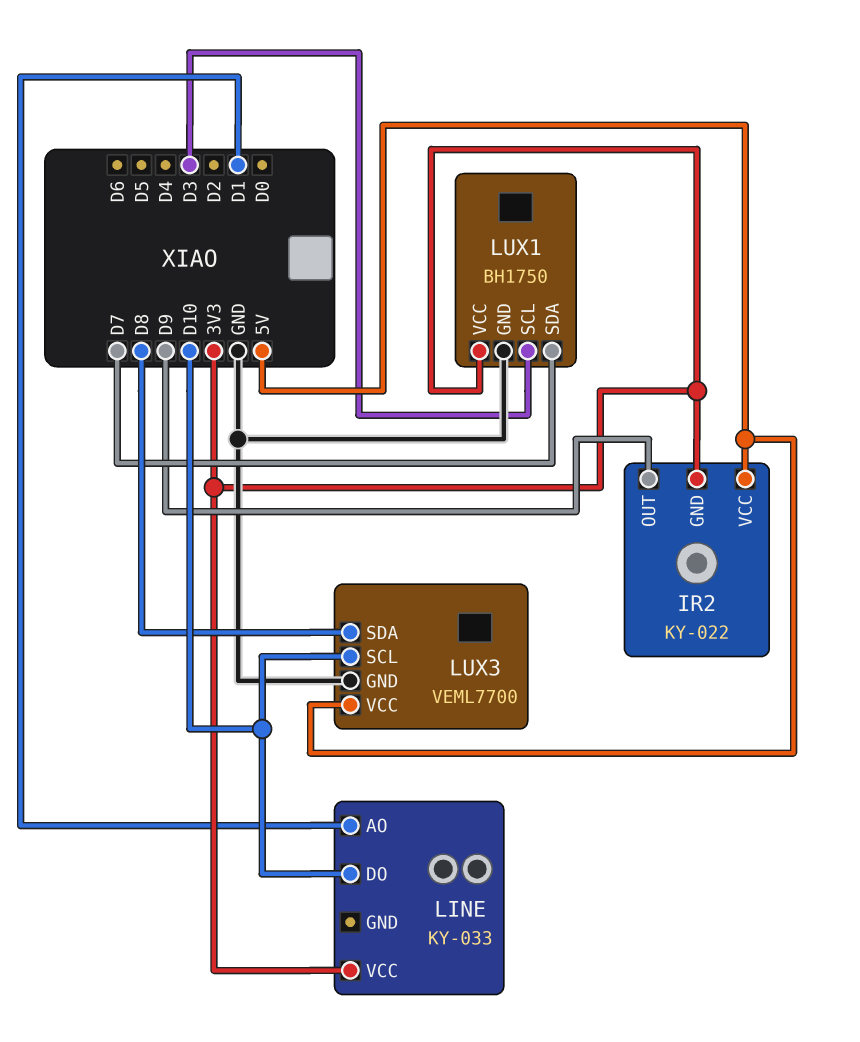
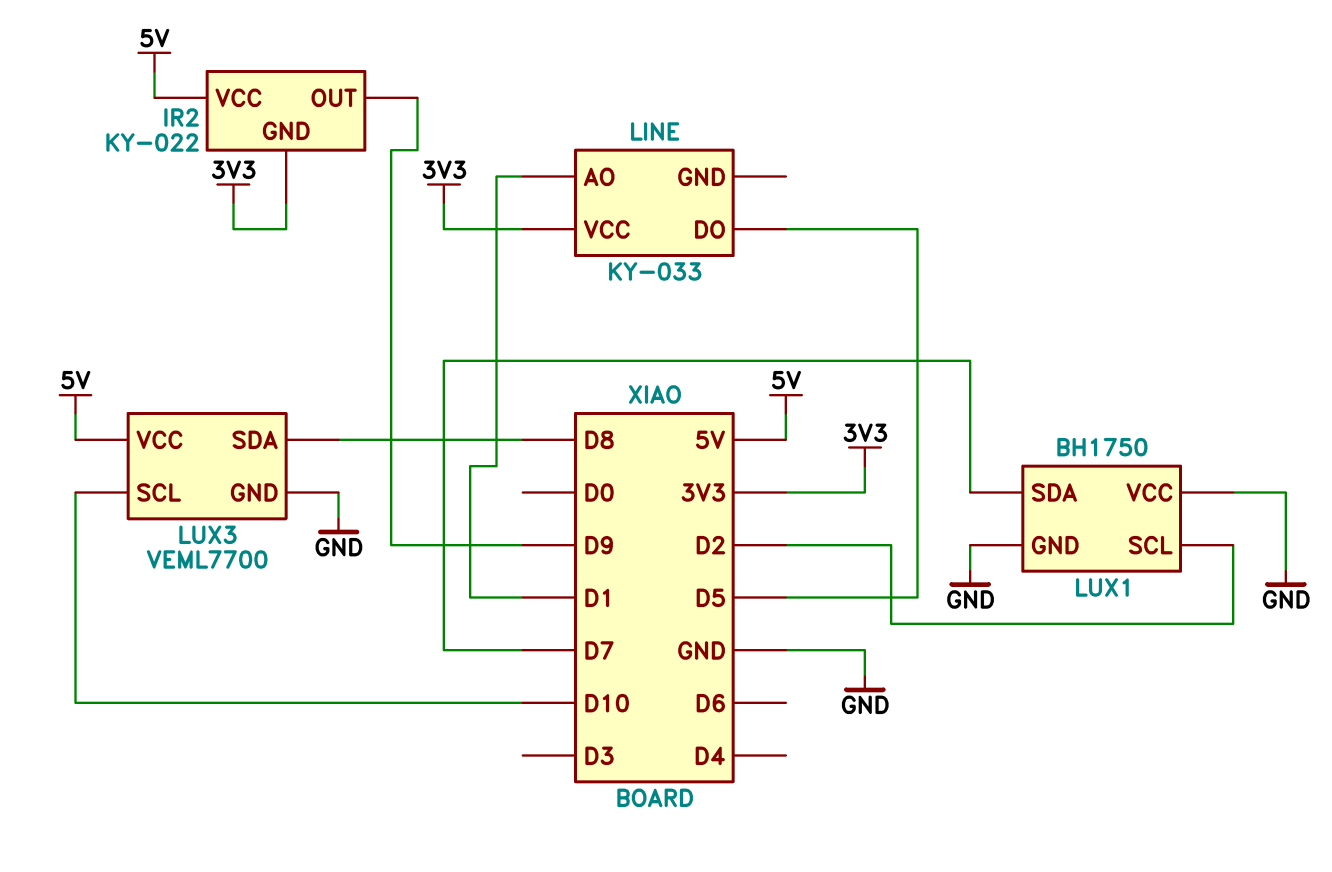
LINE pin DO: D10 -> D5
LUX1 pin SCL: D3 -> D2
LUX1 pin VCC: 3V3 -> GND

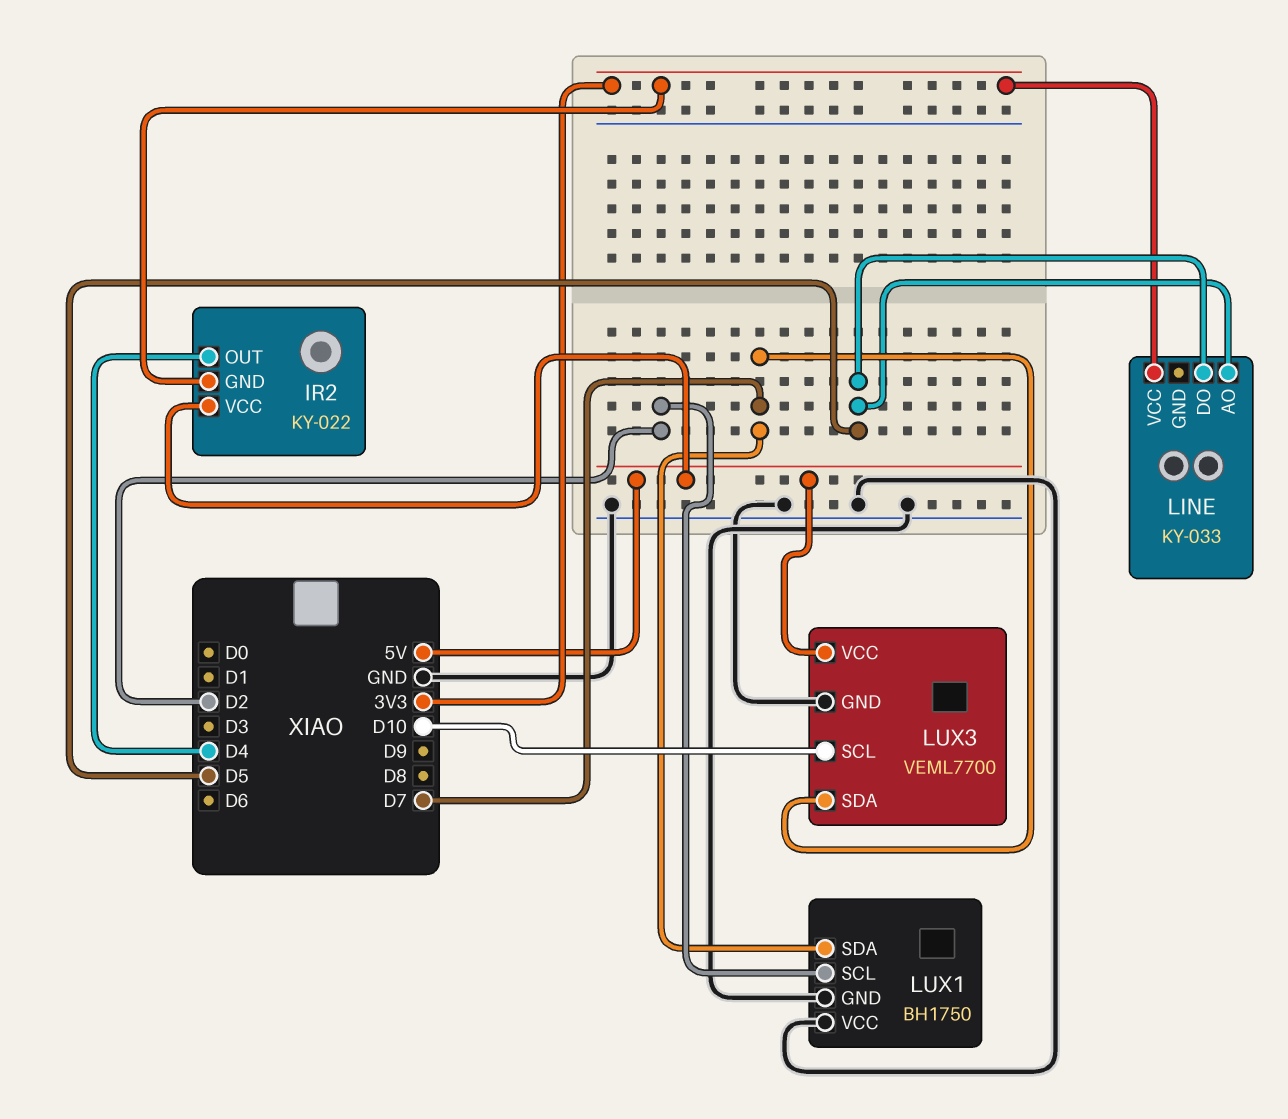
IR2 pin OUT: D9 -> D4
LINE pin AO: D1 -> D5
LUX3 pin SDA: D8 -> D7

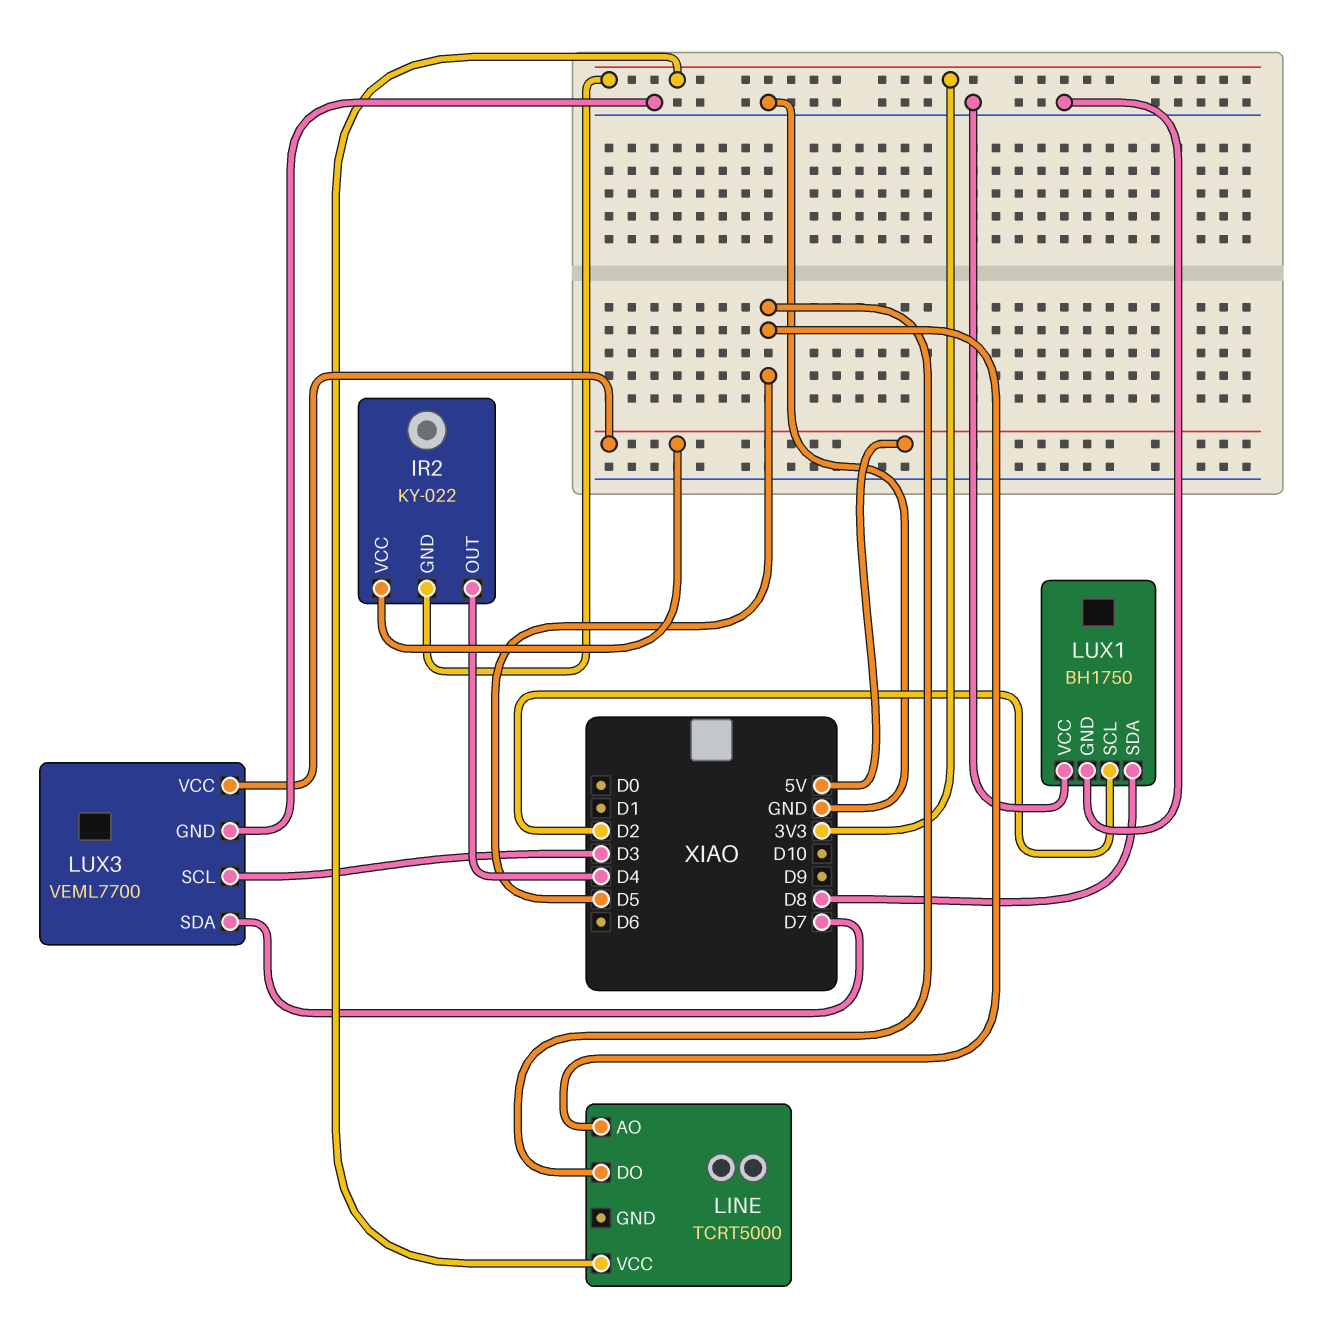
LINE: KY-033 -> TCRT5000
LUX1 pin SDA: D7 -> D8
LUX3 pin SCL: D10 -> D3

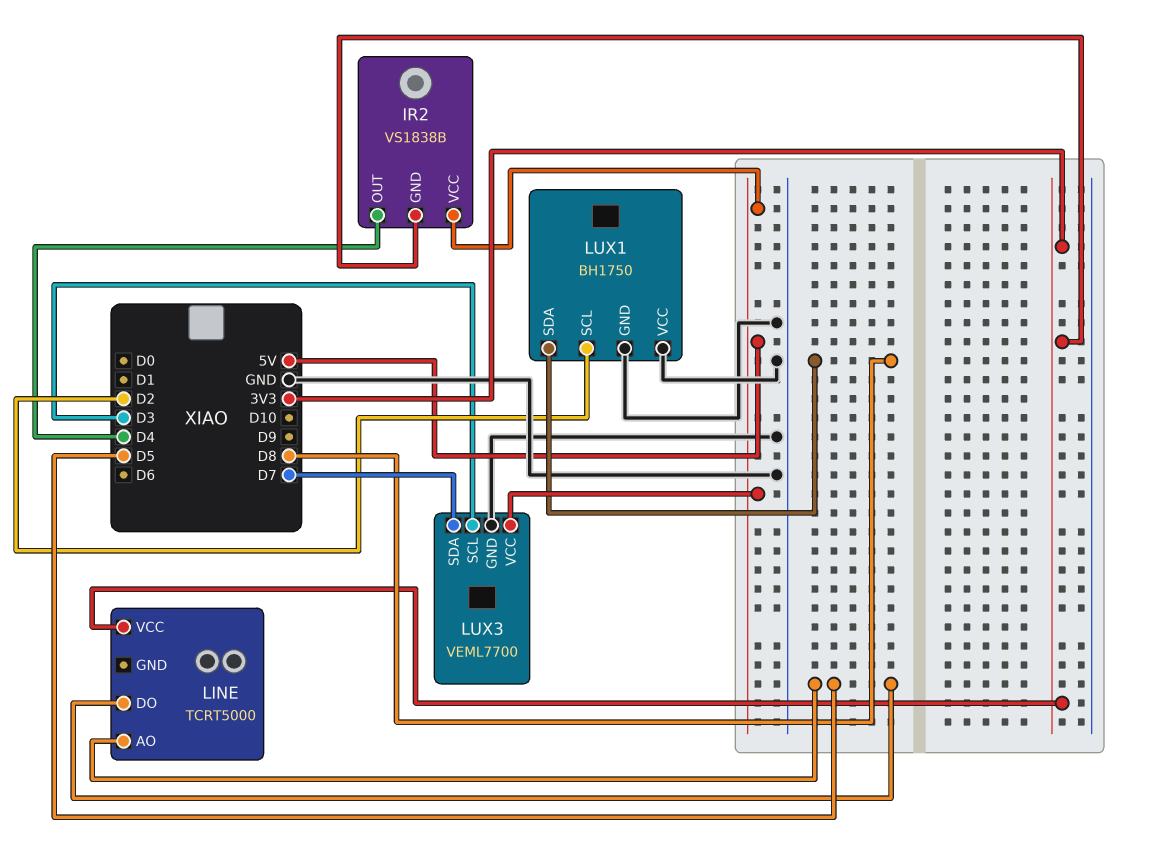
IR2: KY-022 -> VS1838B

